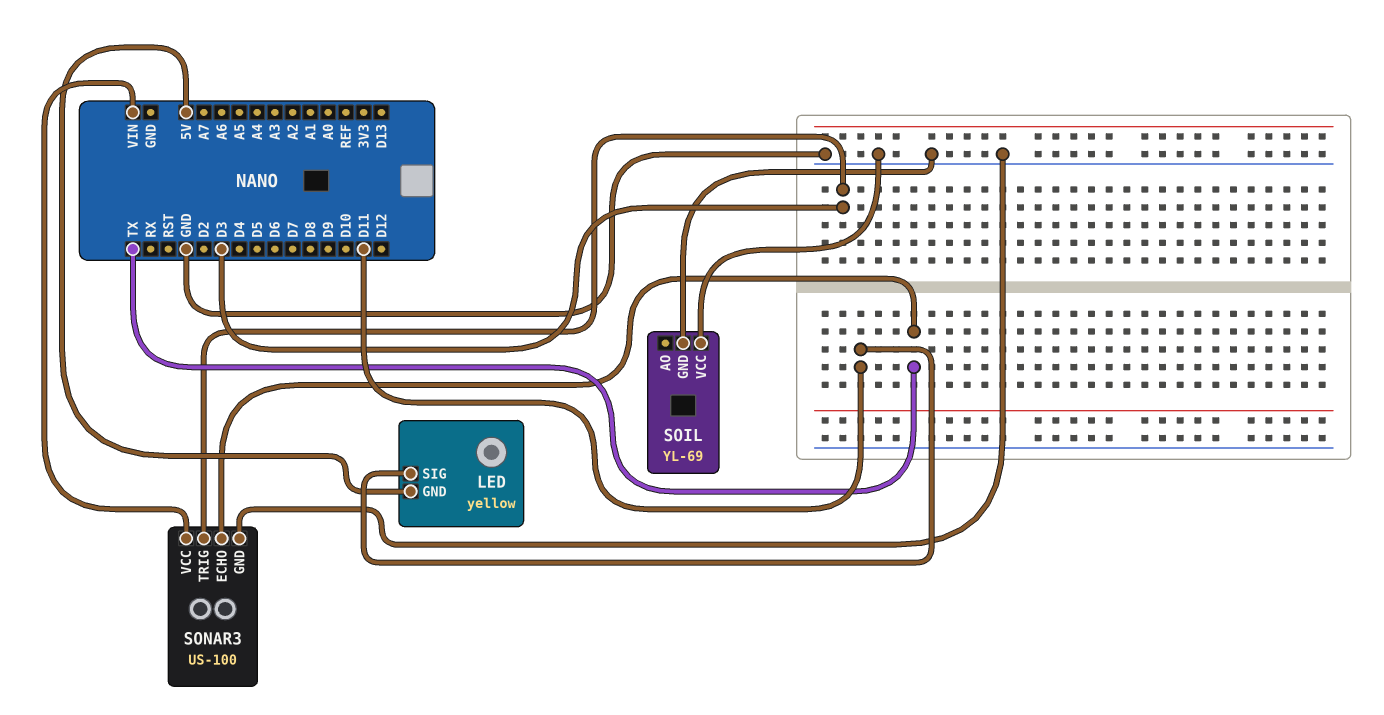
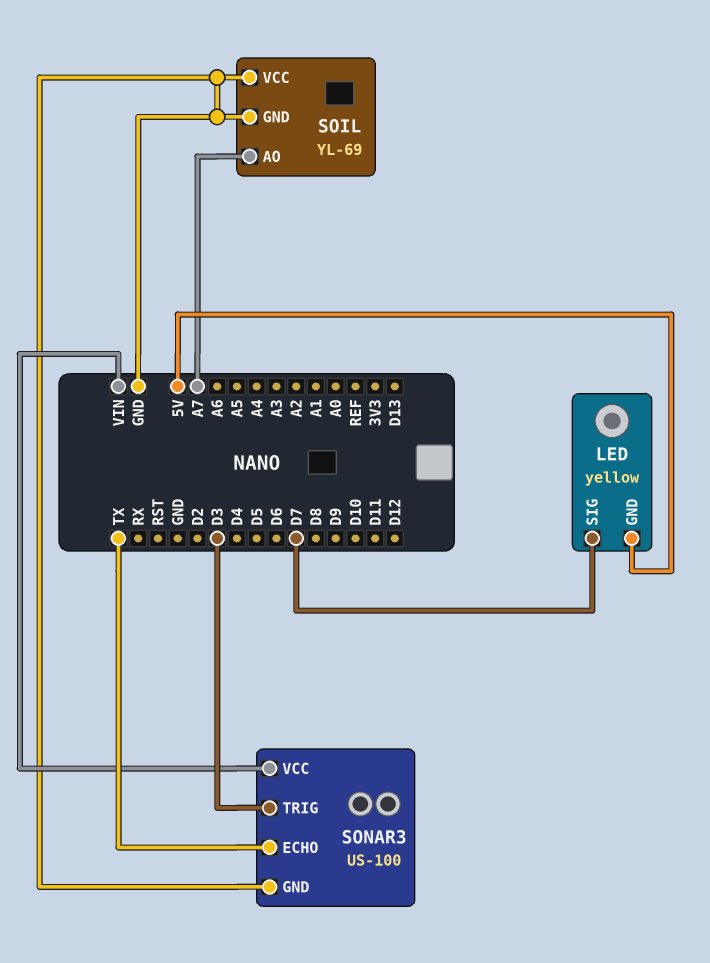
LED pin SIG: D11 -> D7
SOIL pin AO: none -> A7

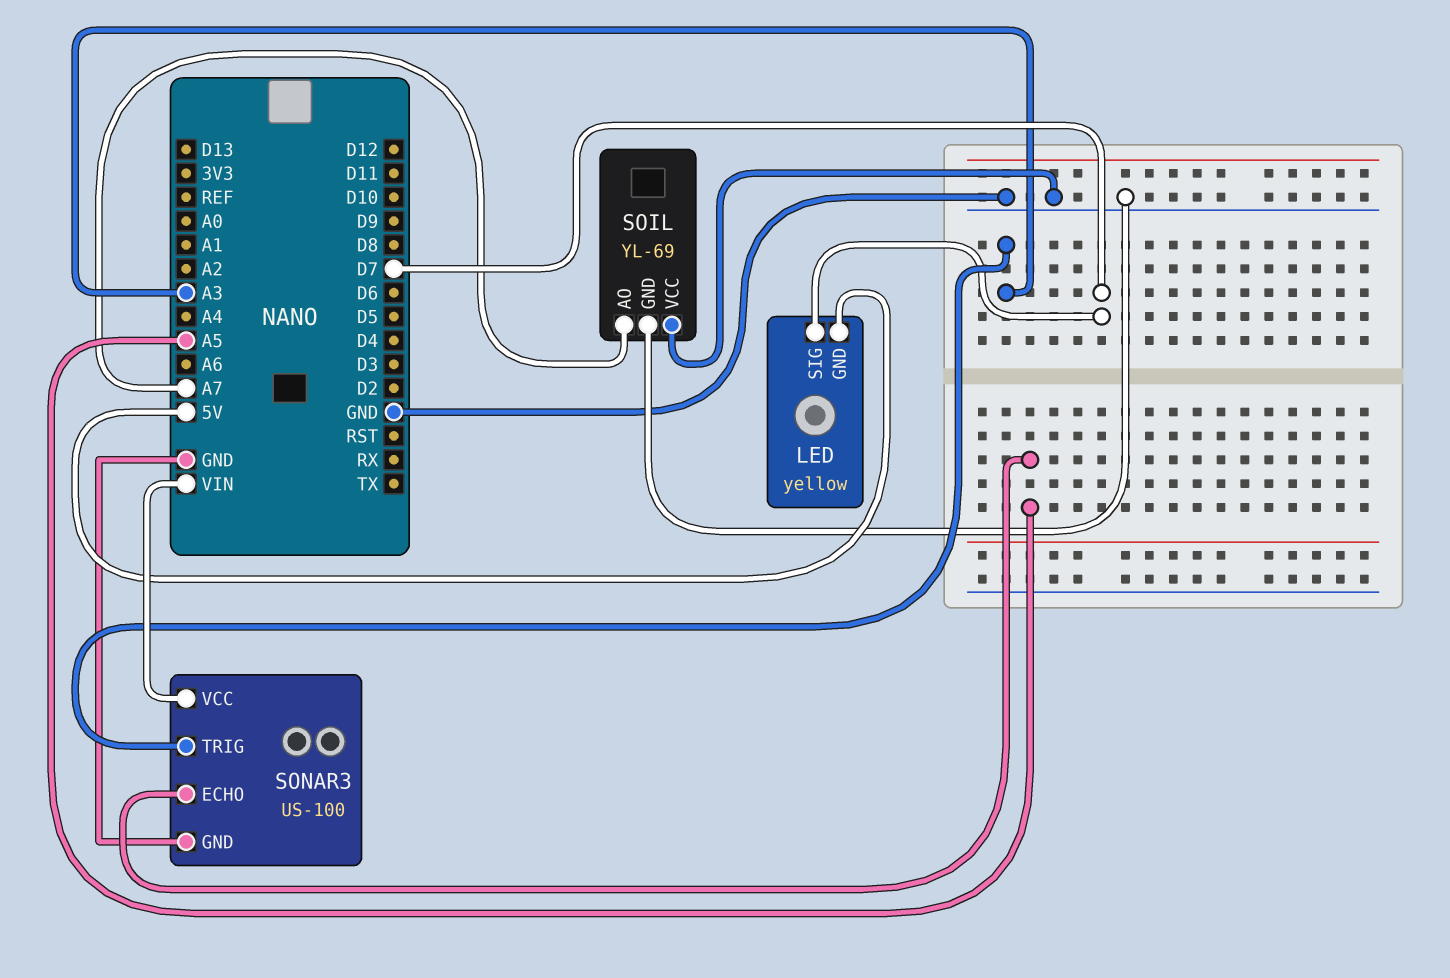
SONAR3 pin ECHO: TX -> A5
SONAR3 pin TRIG: D3 -> A3

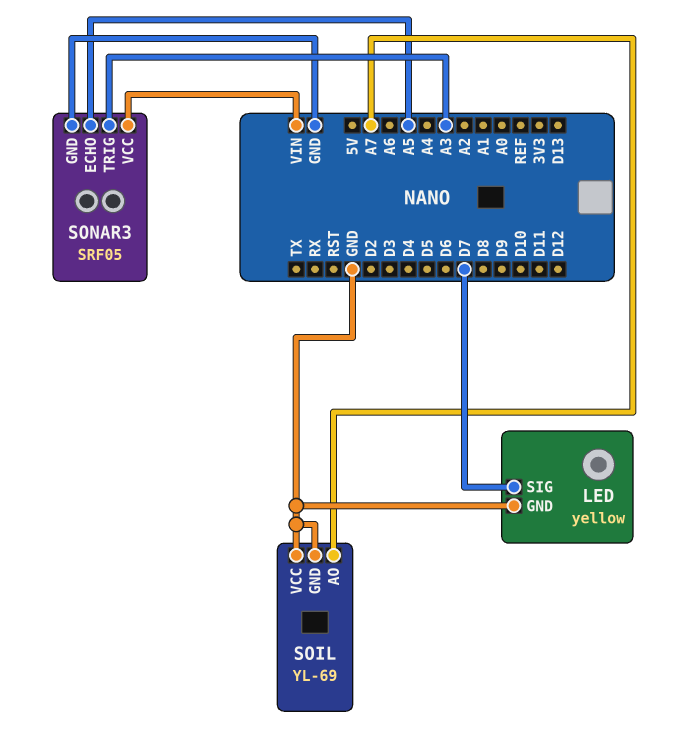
LED pin GND: 5V -> GND
SONAR3: US-100 -> SRF05

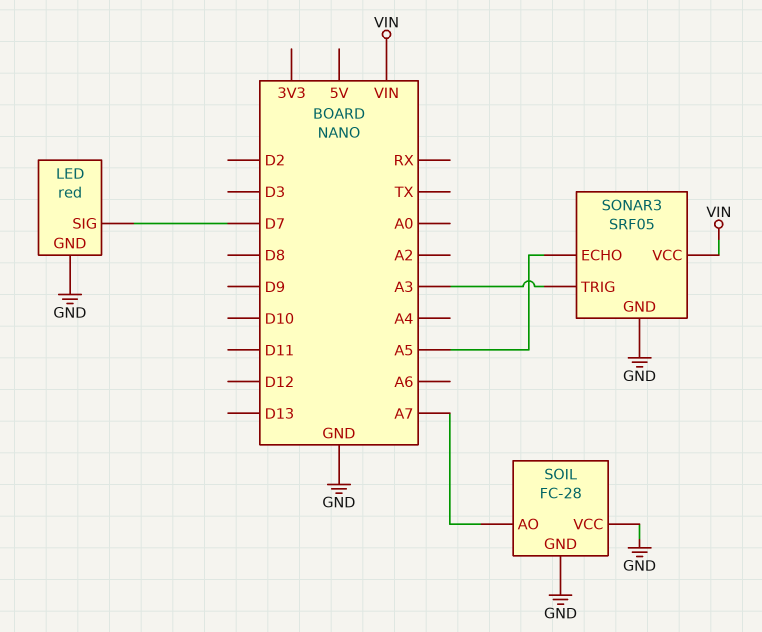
LED: yellow -> red
SOIL: YL-69 -> FC-28

